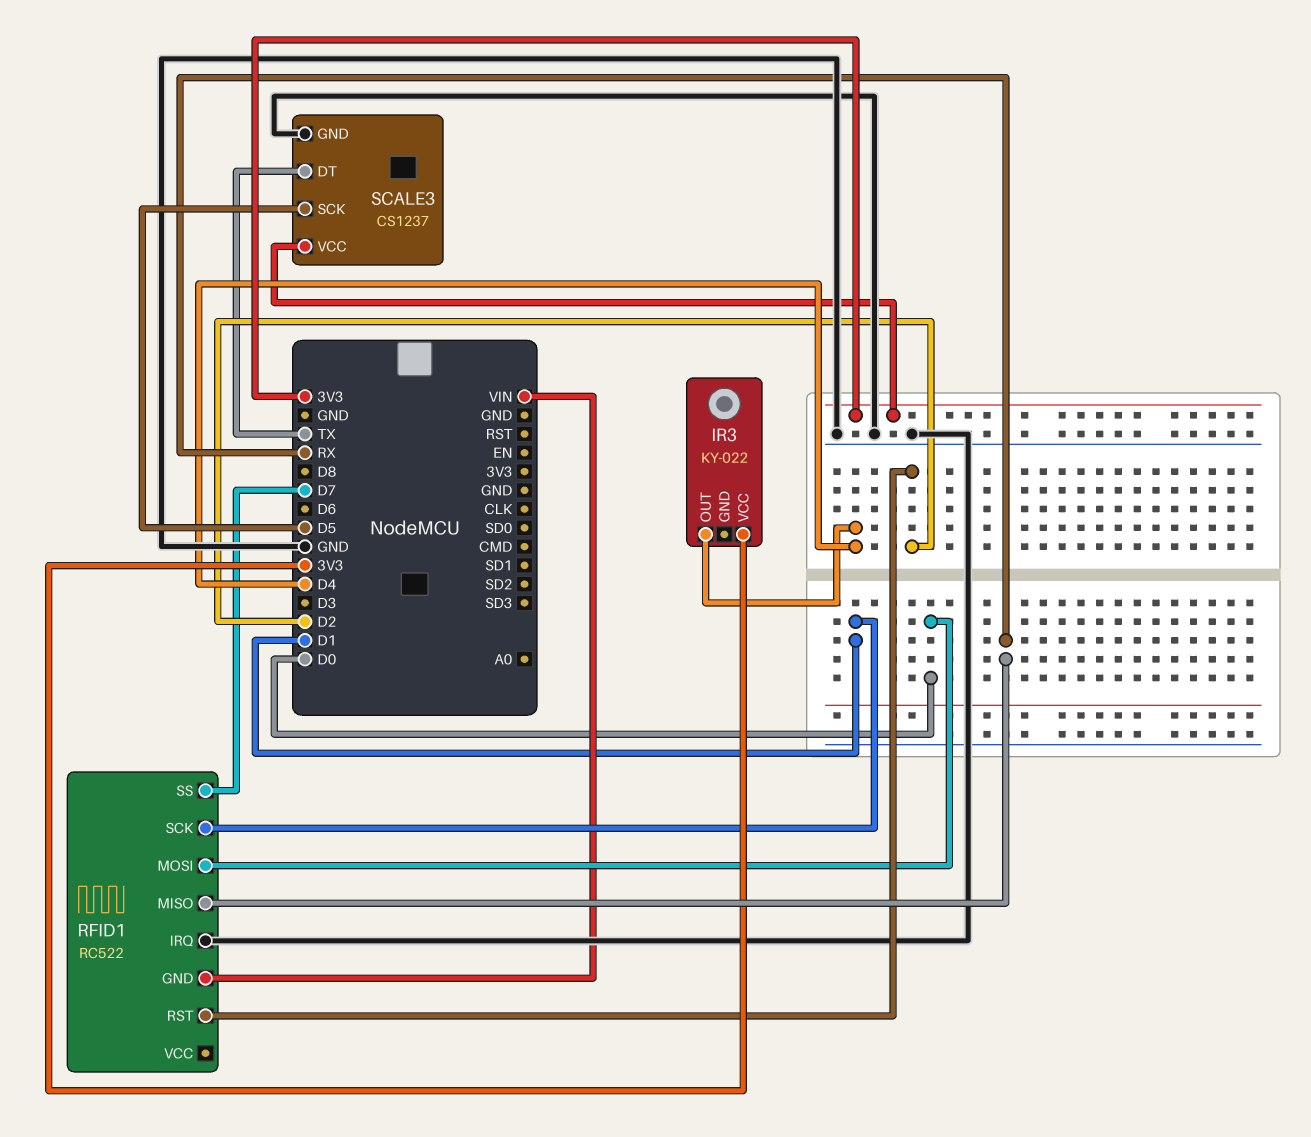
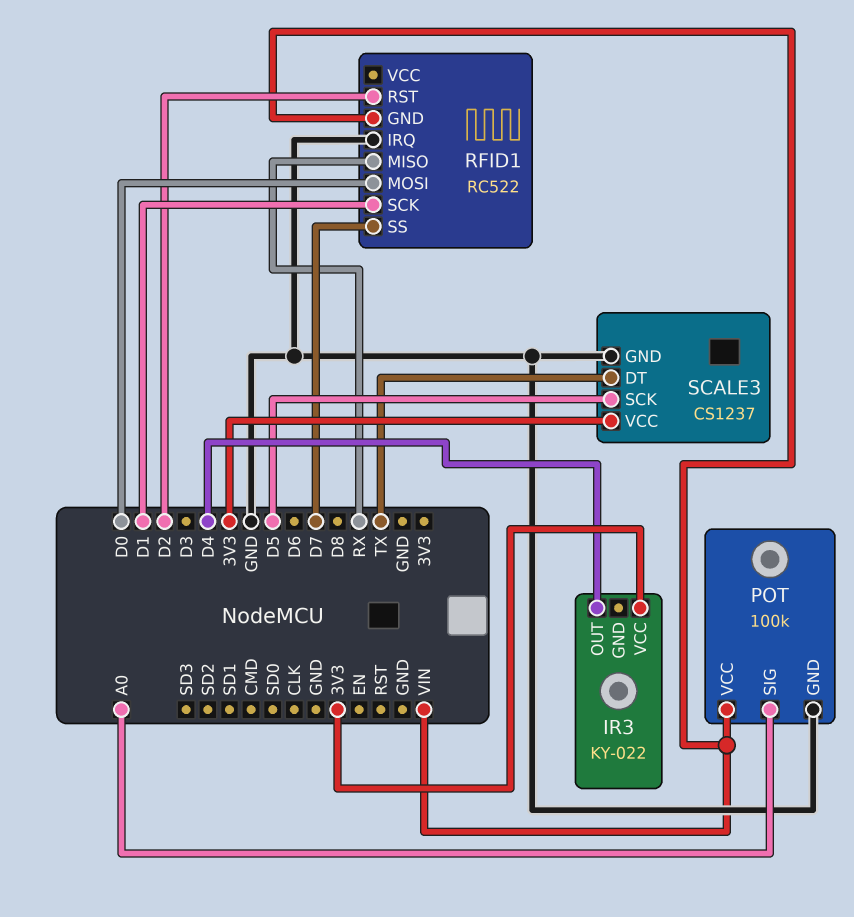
POT: none -> 100k
POT pin GND: none -> GND
POT pin SIG: none -> A0
POT pin VCC: none -> VIN

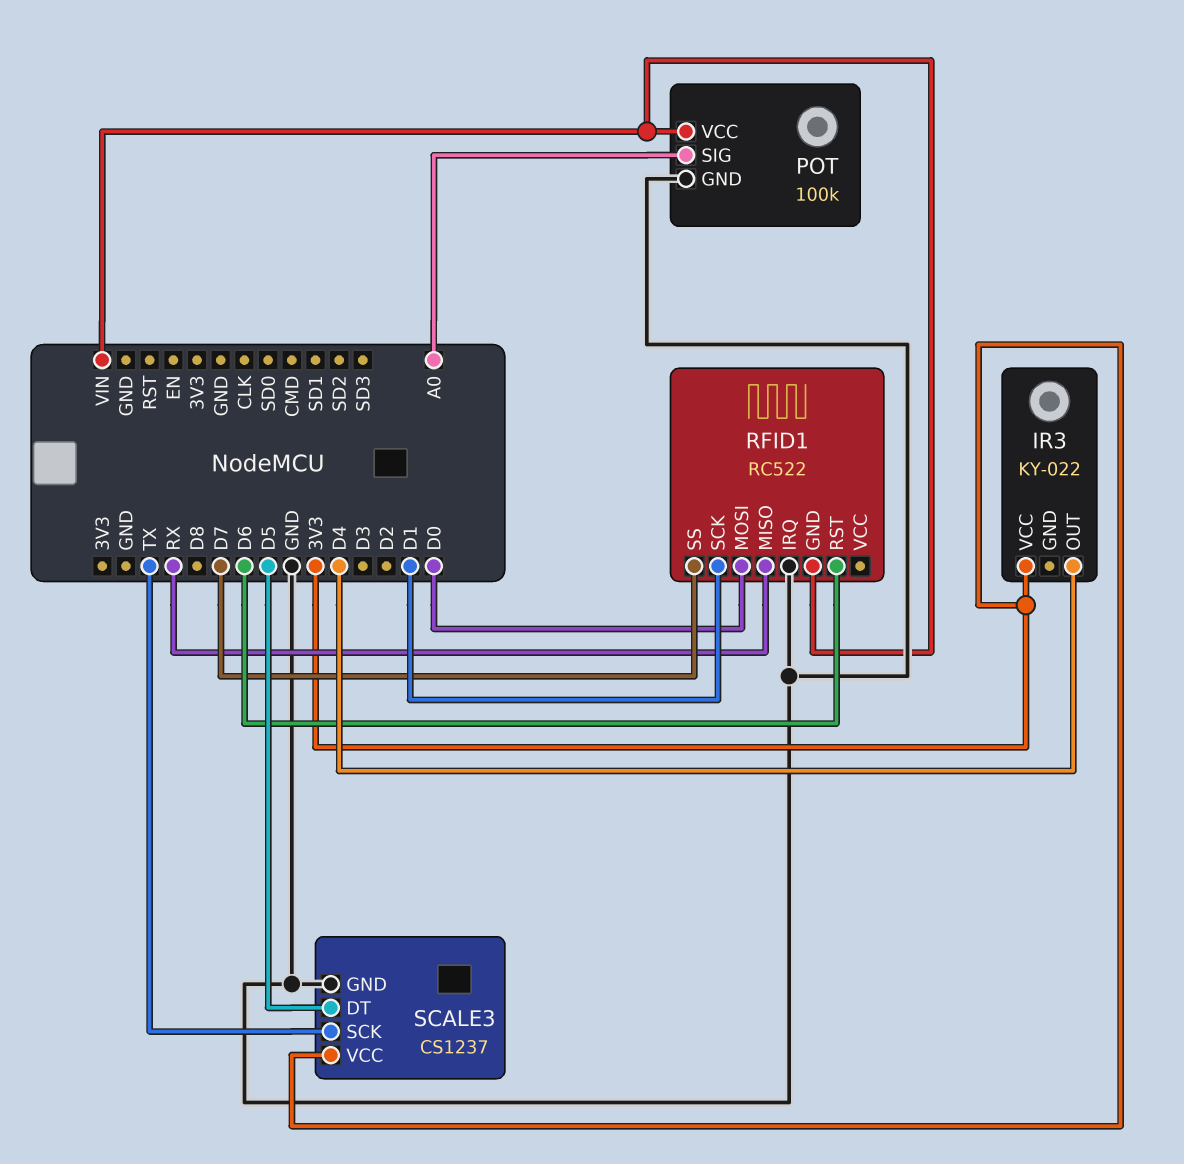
RFID1 pin RST: D2 -> D6
SCALE3 pin DT: TX -> D5
SCALE3 pin SCK: D5 -> TX

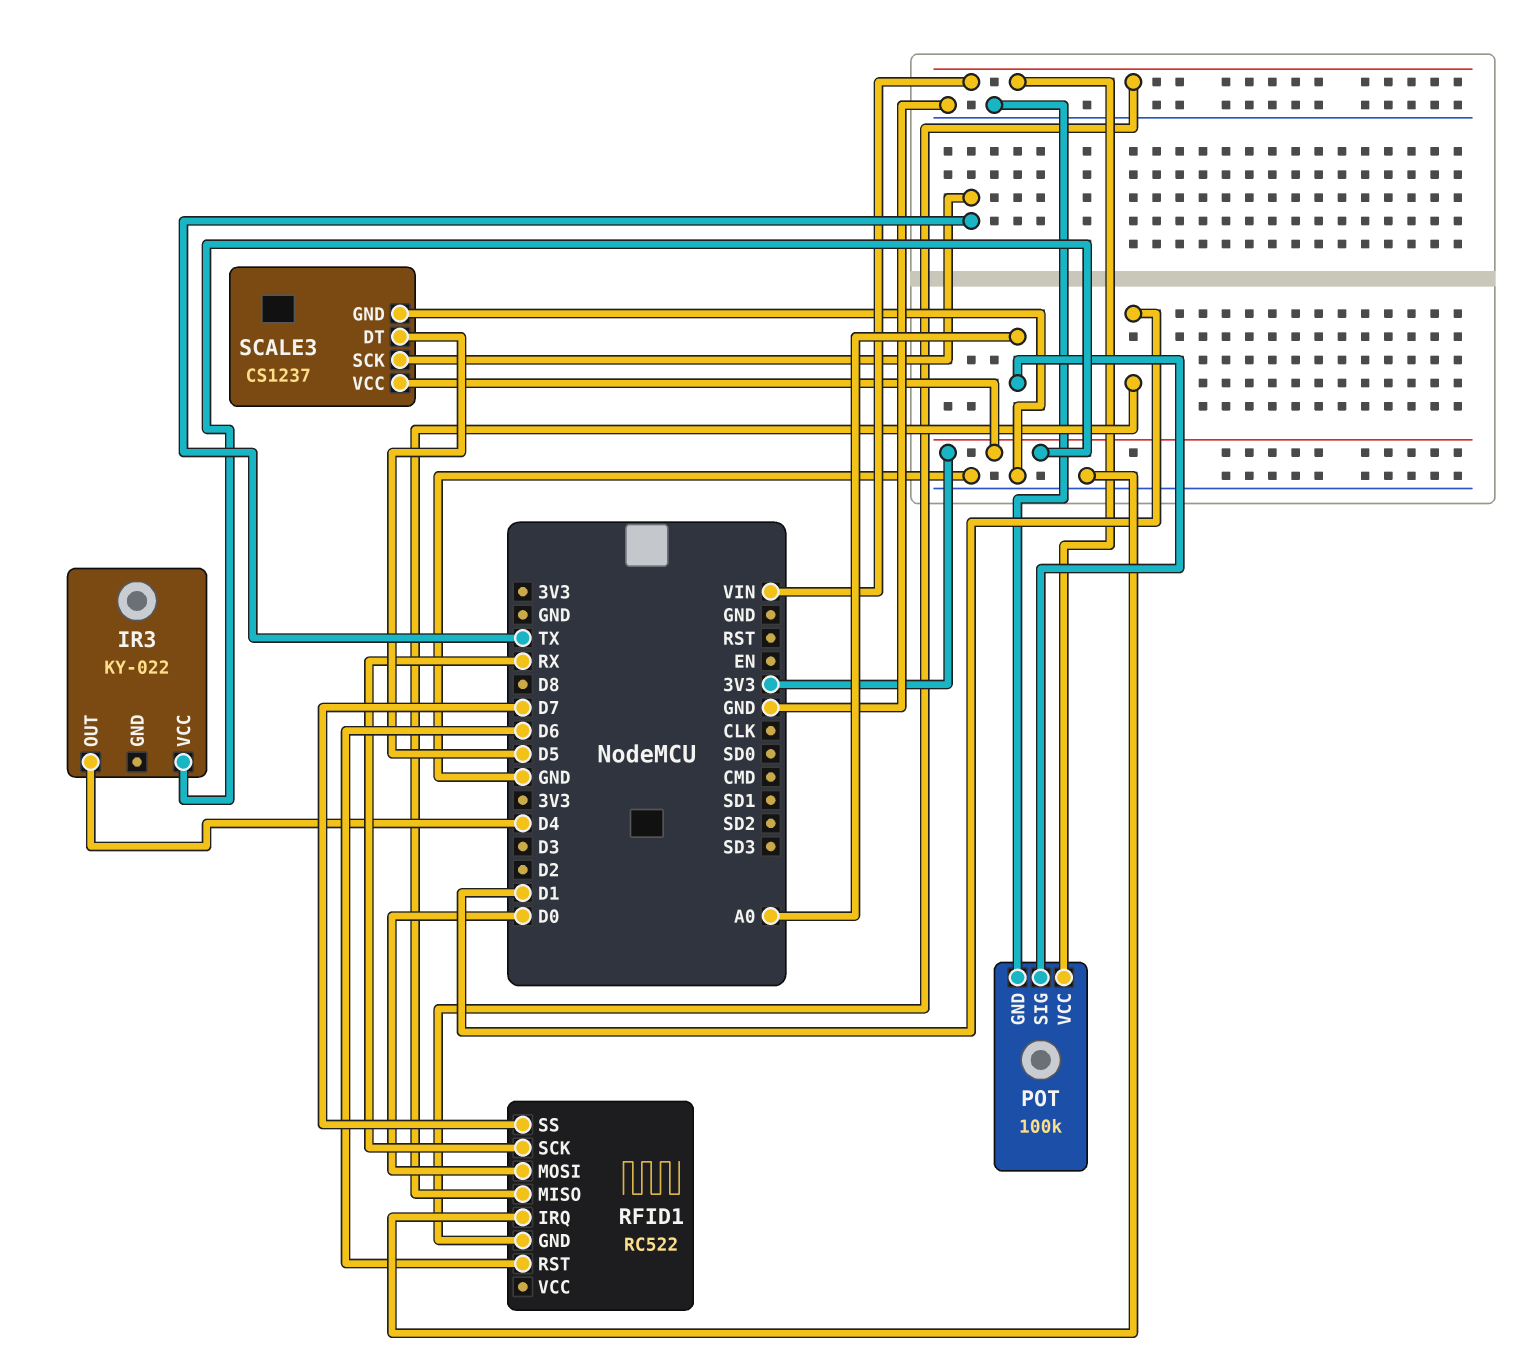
RFID1 pin MISO: RX -> D1
RFID1 pin SCK: D1 -> RX

